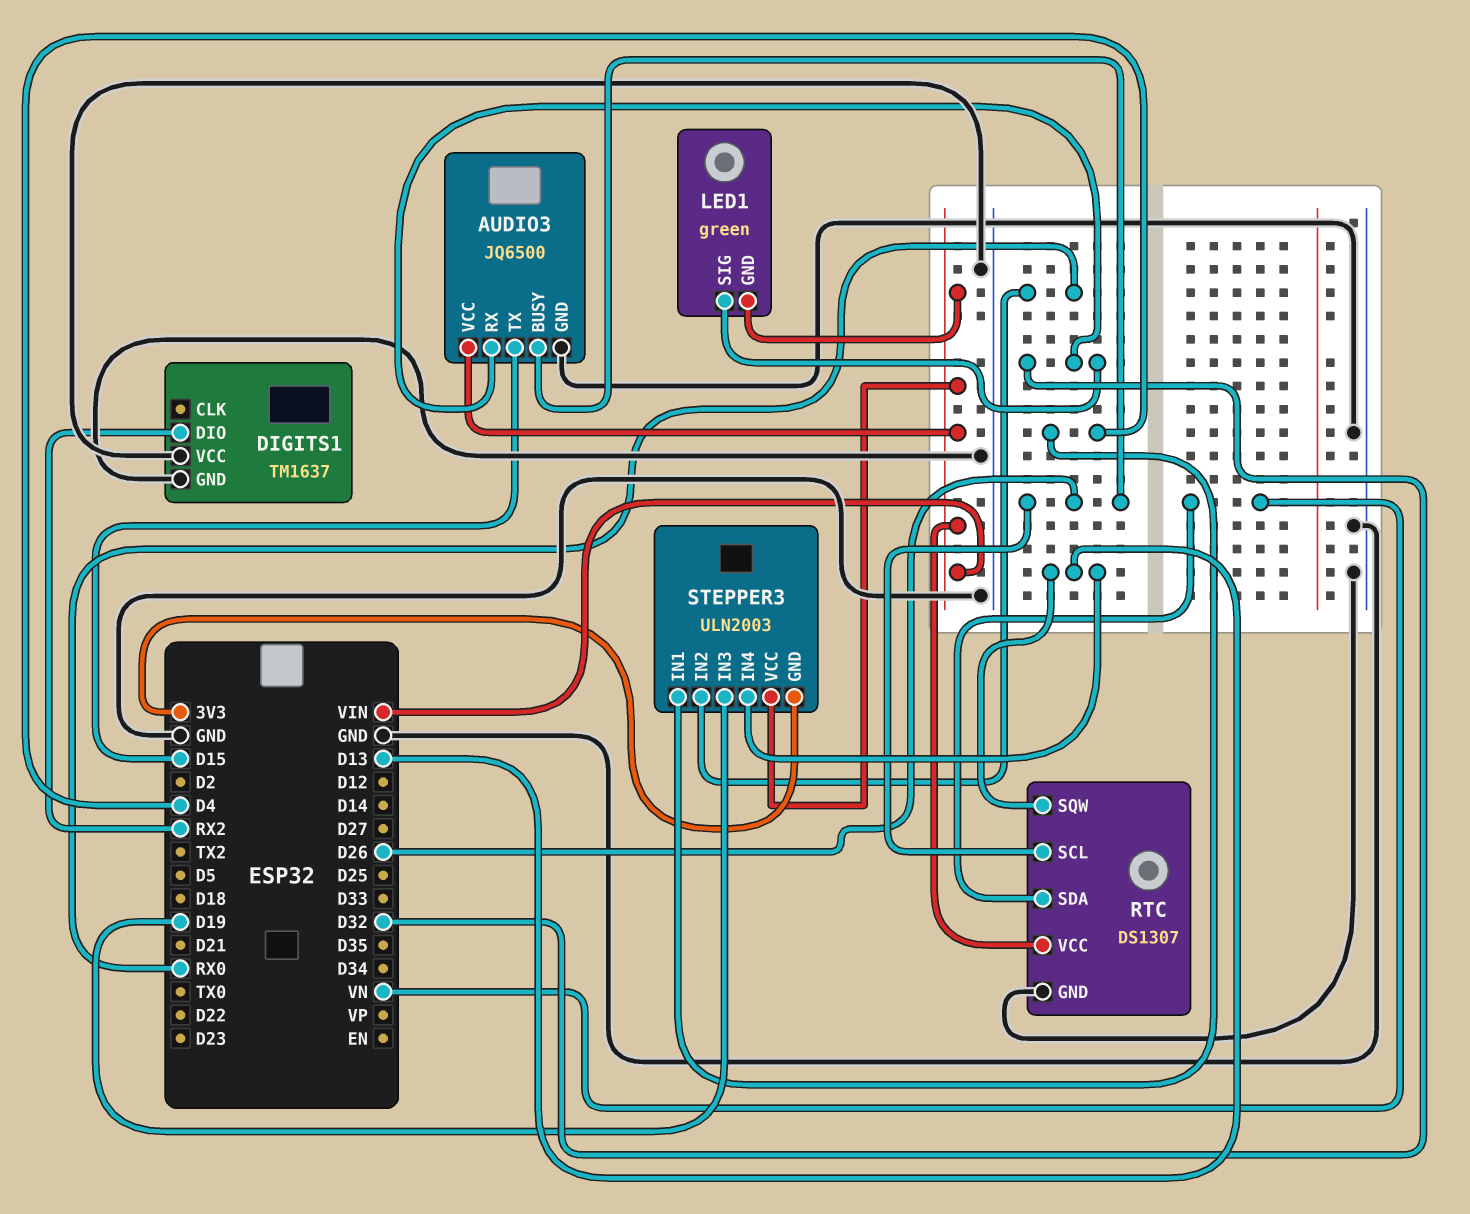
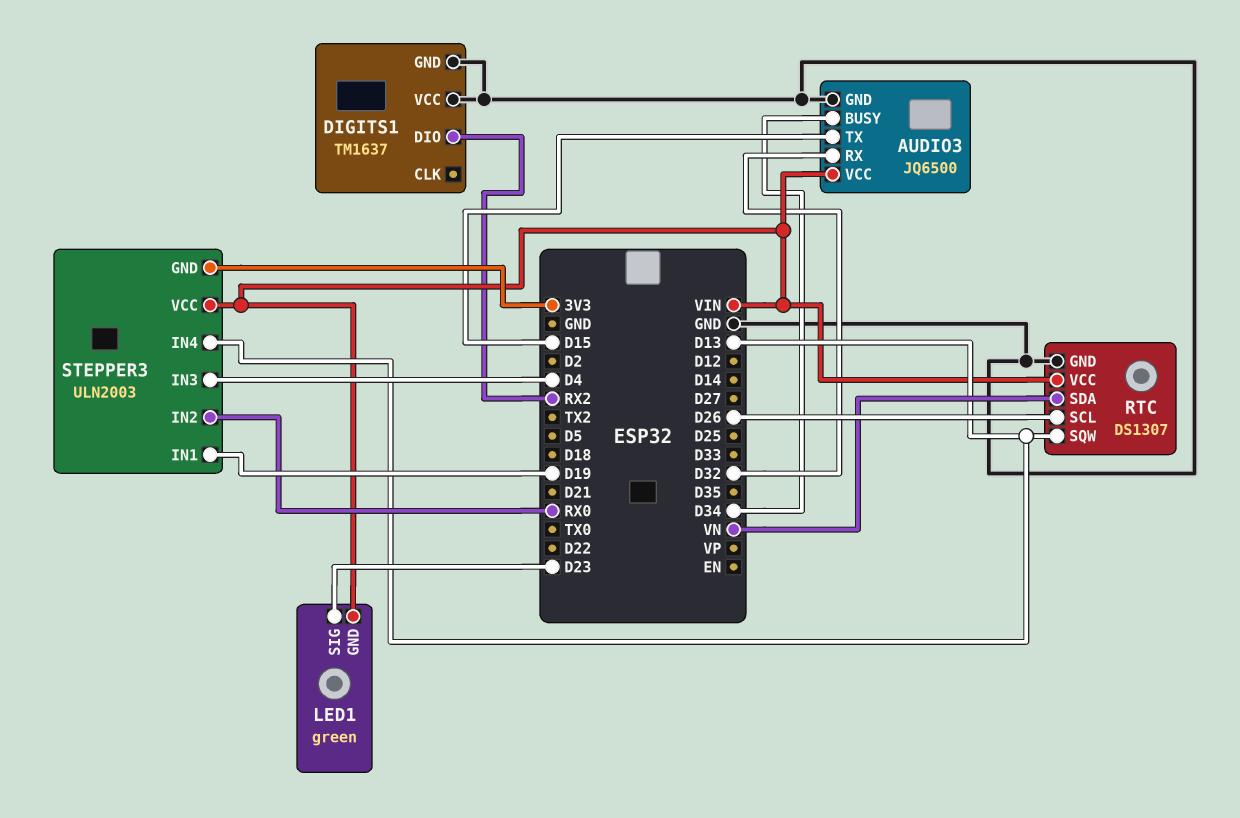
AUDIO3 pin BUSY: D26 -> D34
LED1 pin SIG: D32 -> D23
STEPPER3 pin IN1: D4 -> D19
STEPPER3 pin IN3: D19 -> D4

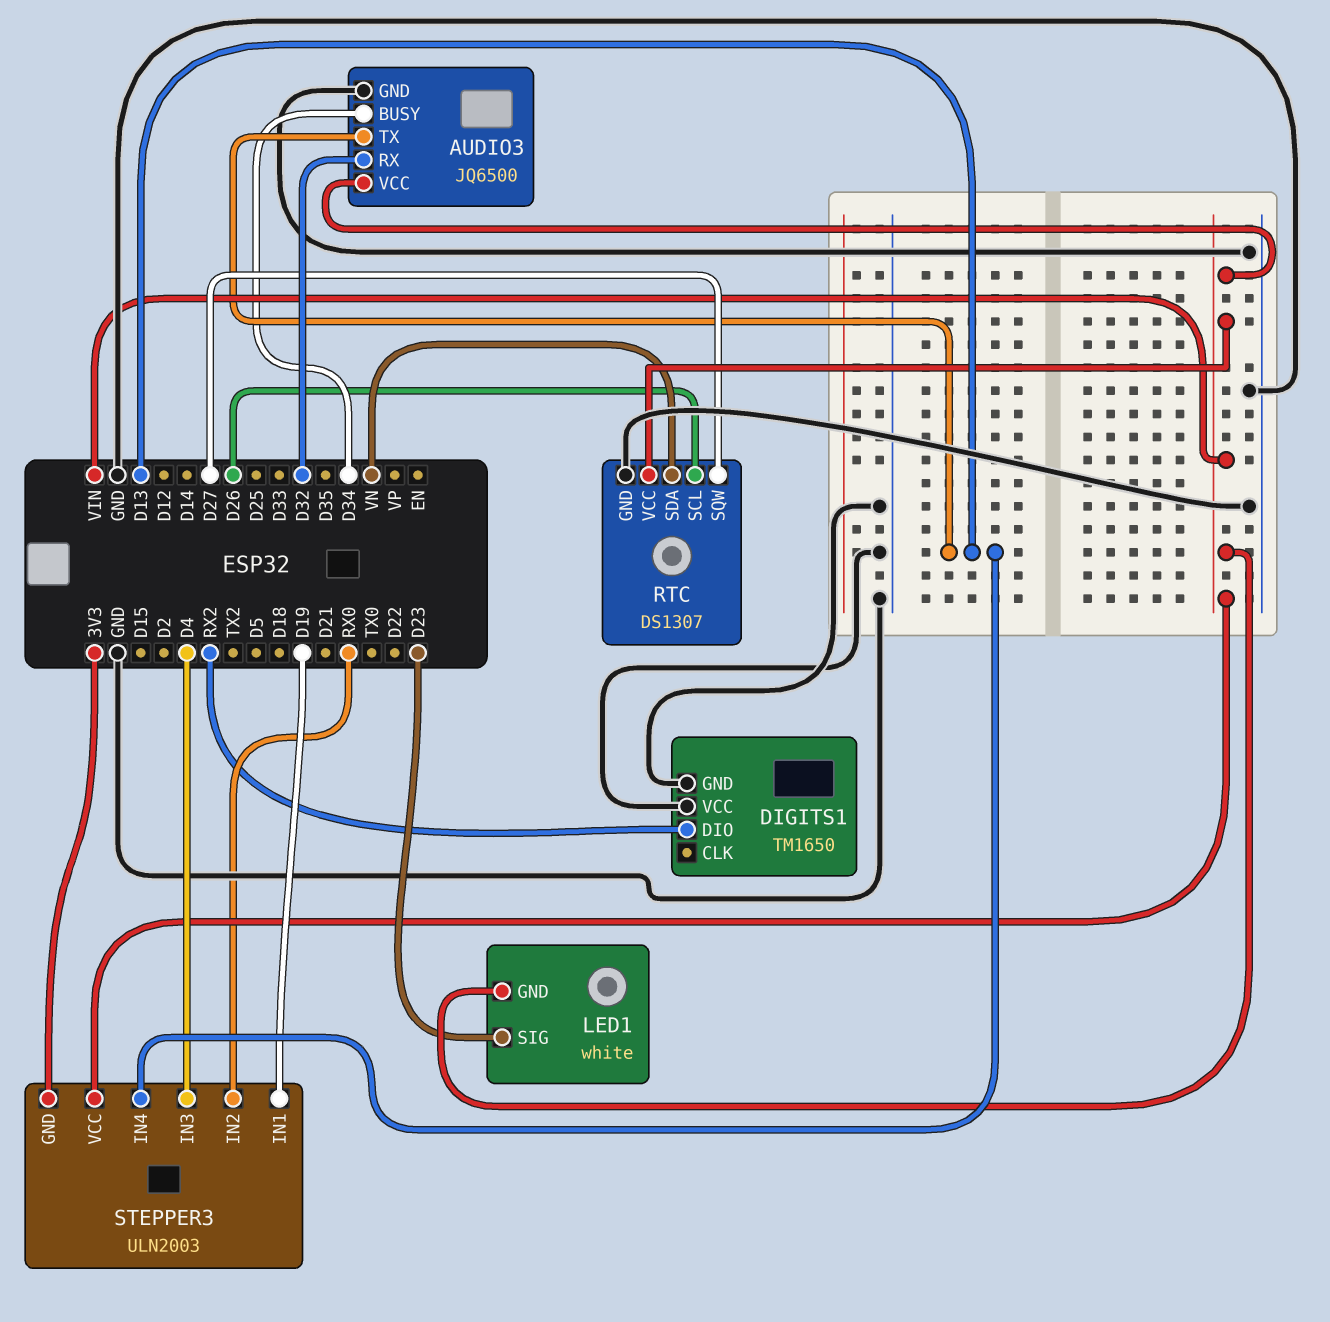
AUDIO3 pin TX: D15 -> D13
DIGITS1: TM1637 -> TM1650
LED1: green -> white
RTC pin SQW: D13 -> D27

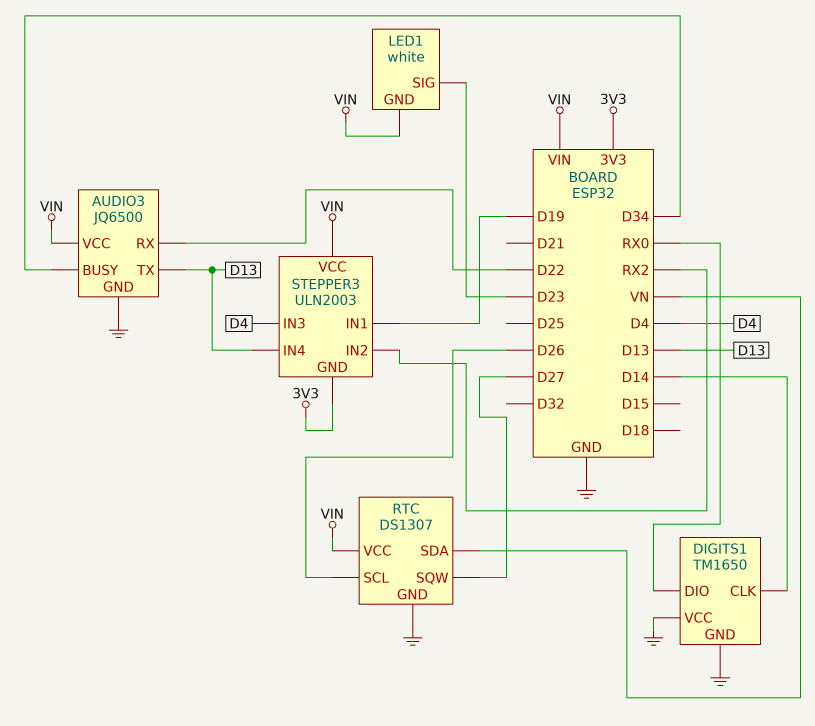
AUDIO3 pin RX: D32 -> D22
DIGITS1 pin CLK: none -> D14
DIGITS1 pin DIO: RX2 -> RX0
STEPPER3 pin IN2: RX0 -> RX2

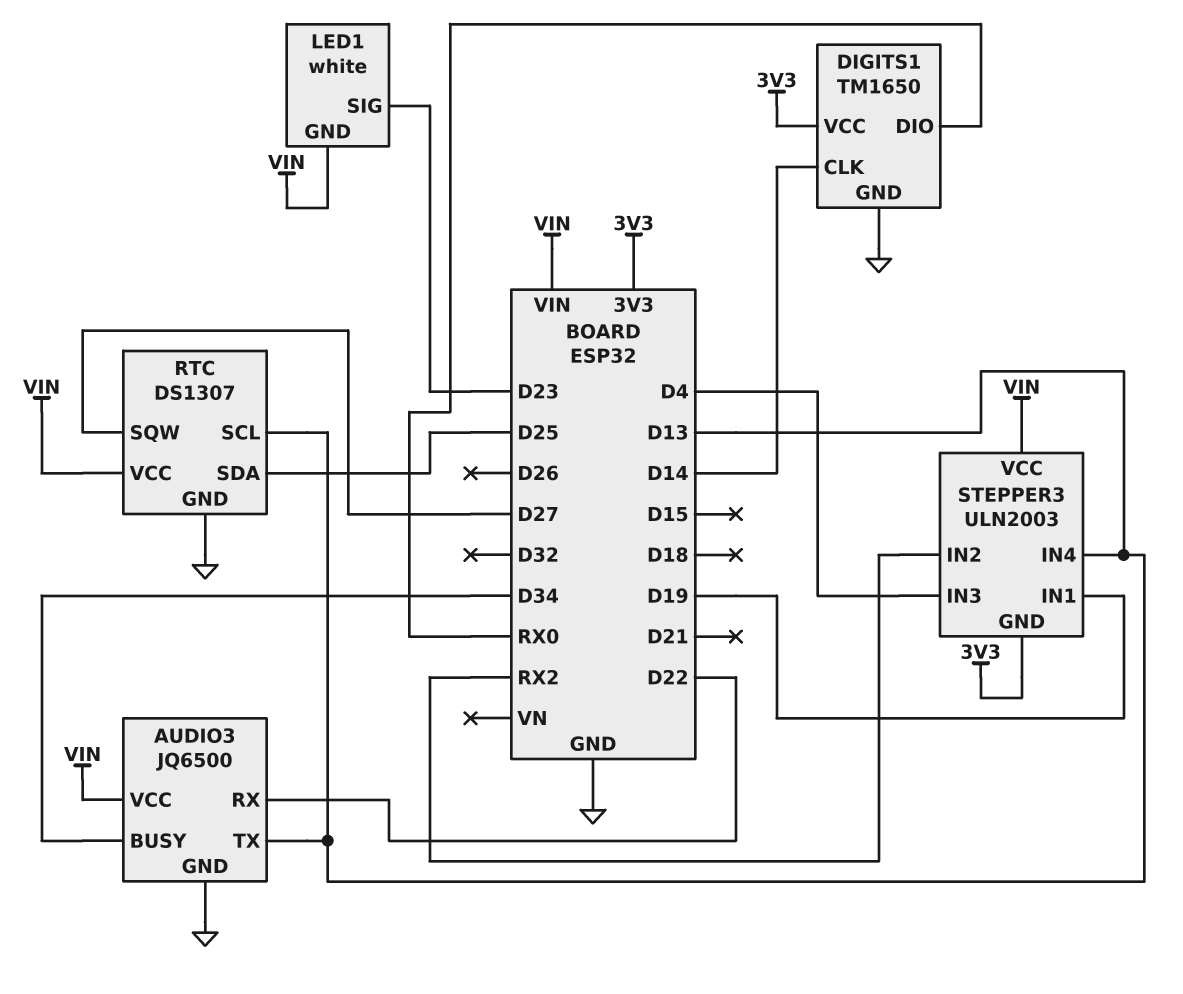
DIGITS1 pin VCC: GND -> 3V3
RTC pin SCL: D26 -> D13
RTC pin SDA: VN -> D25

